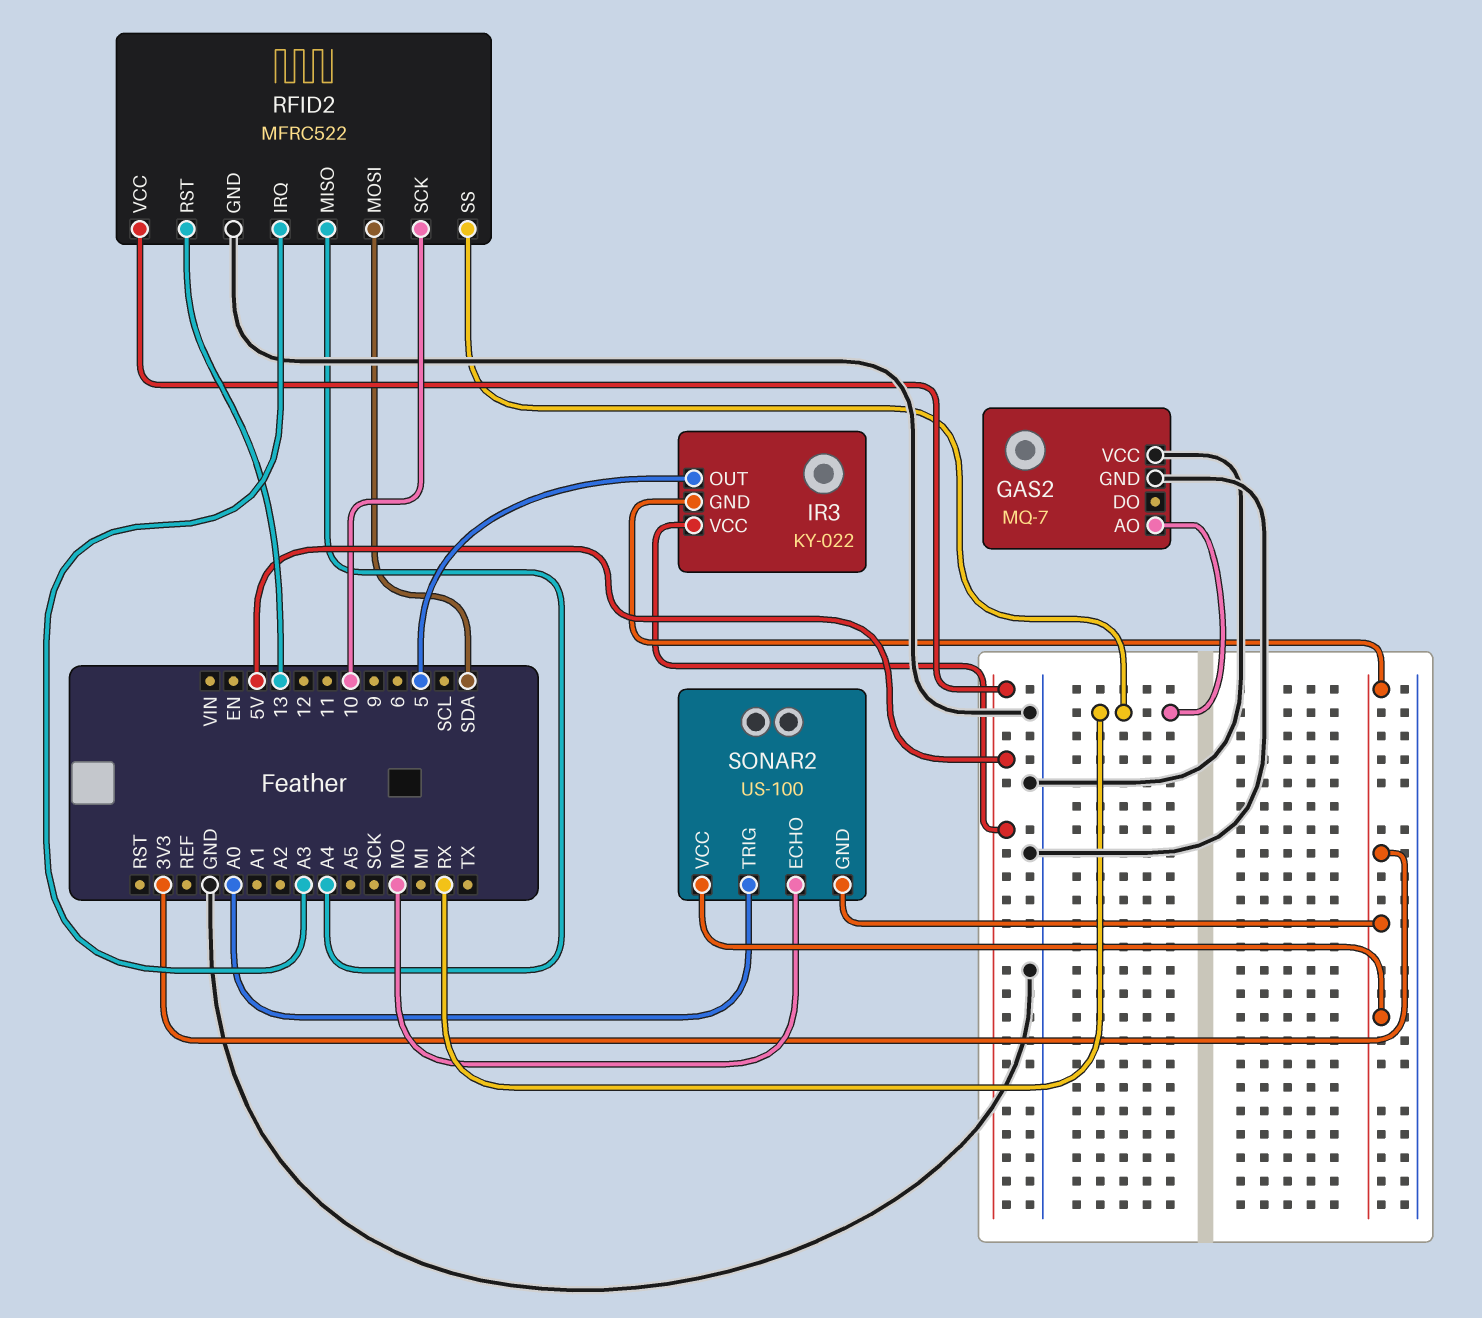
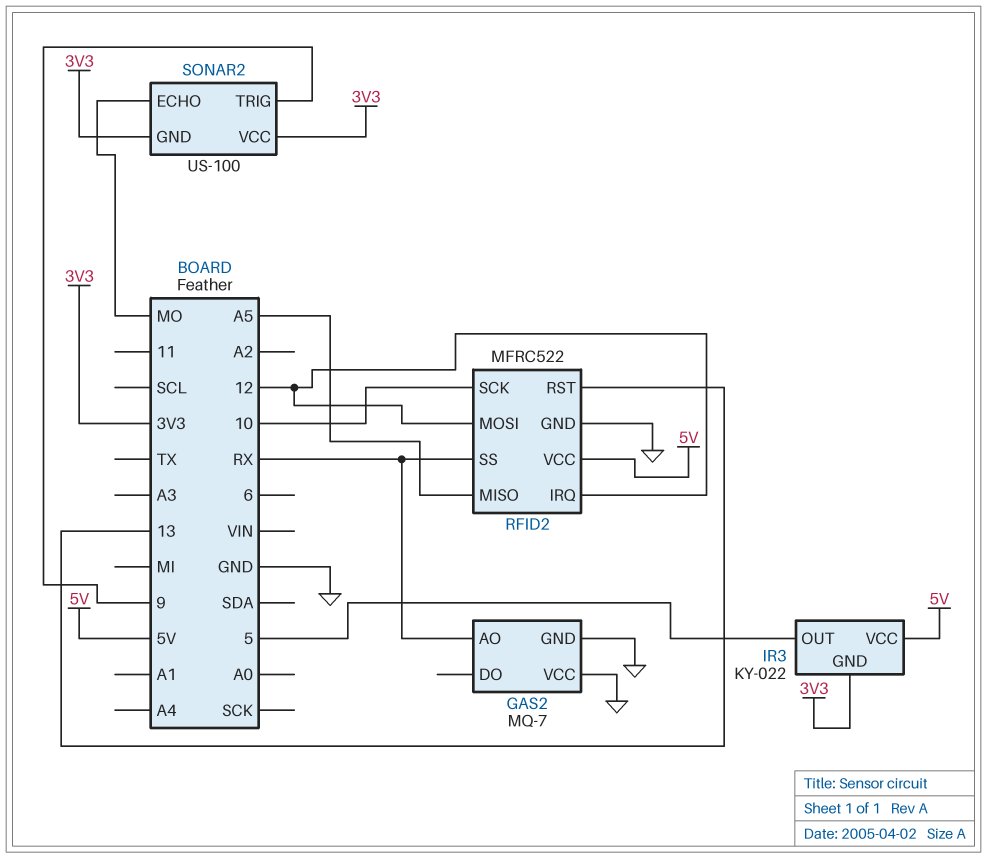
RFID2 pin IRQ: A3 -> 12
RFID2 pin MISO: A4 -> A5
RFID2 pin MOSI: SDA -> 12
SONAR2 pin TRIG: A0 -> 9

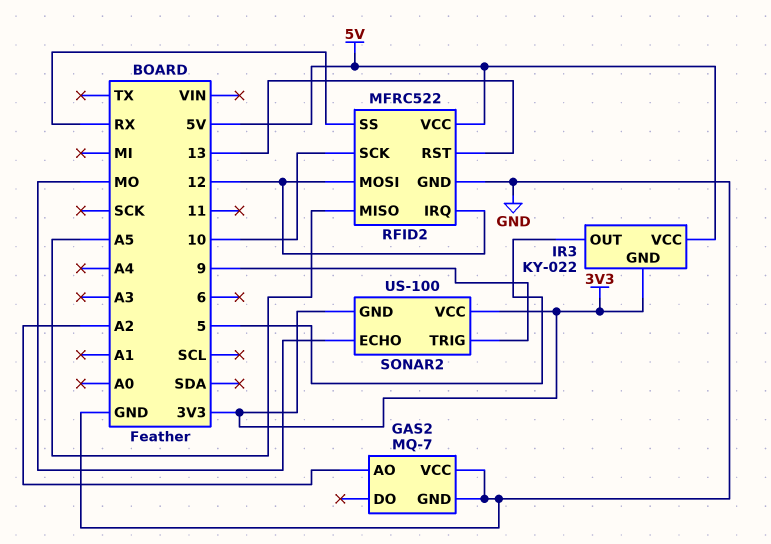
GAS2 pin AO: RX -> A2

